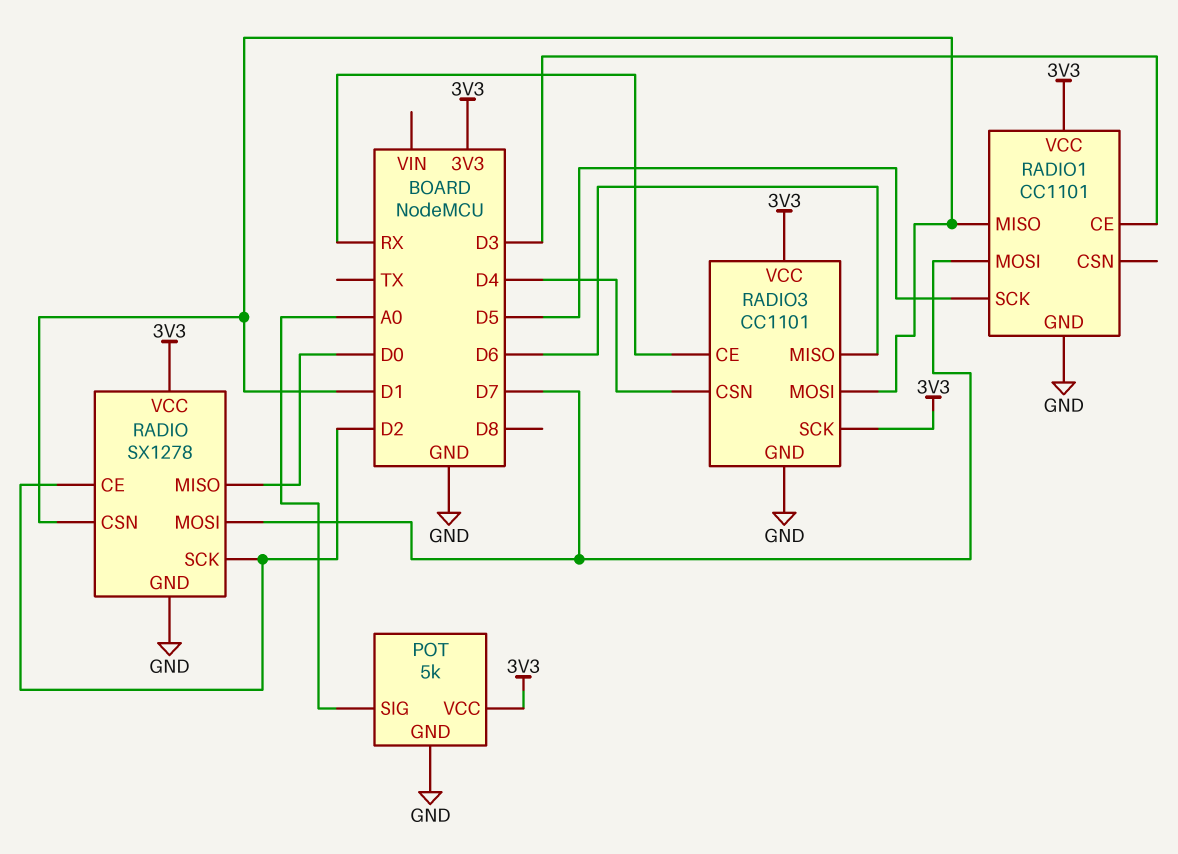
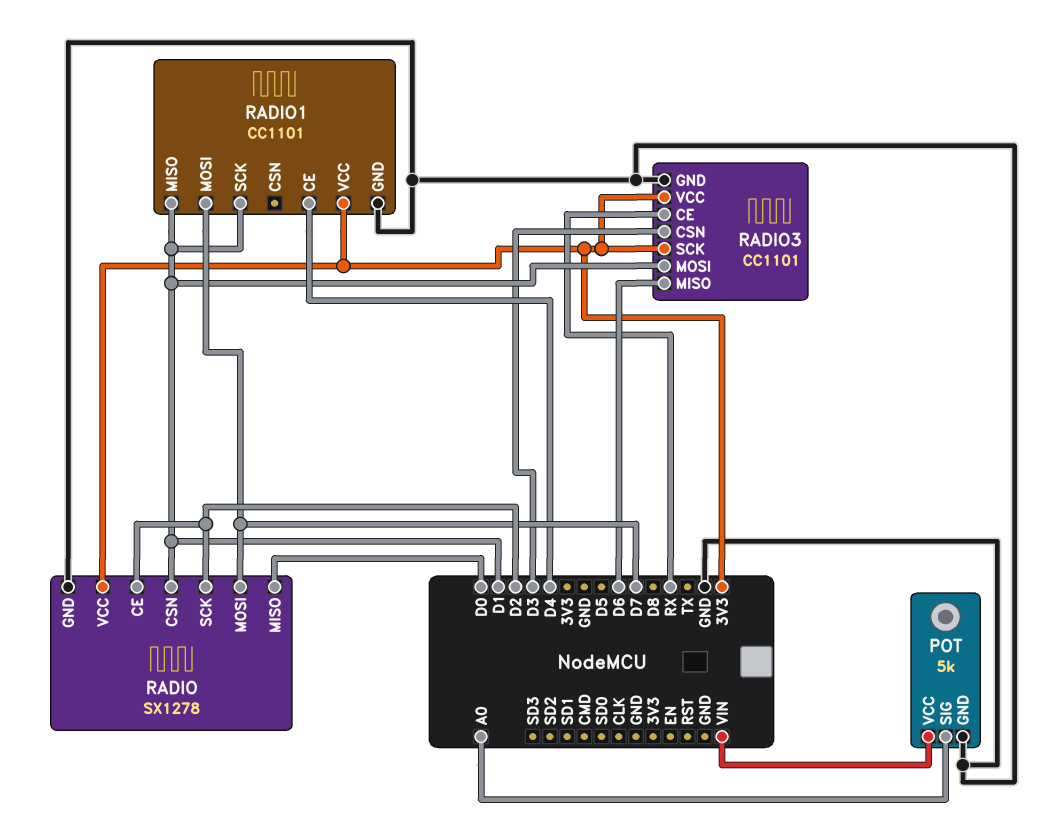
POT pin VCC: 3V3 -> VIN
RADIO1 pin CE: D3 -> D4
RADIO1 pin SCK: D5 -> D1
RADIO3 pin CSN: D4 -> D3

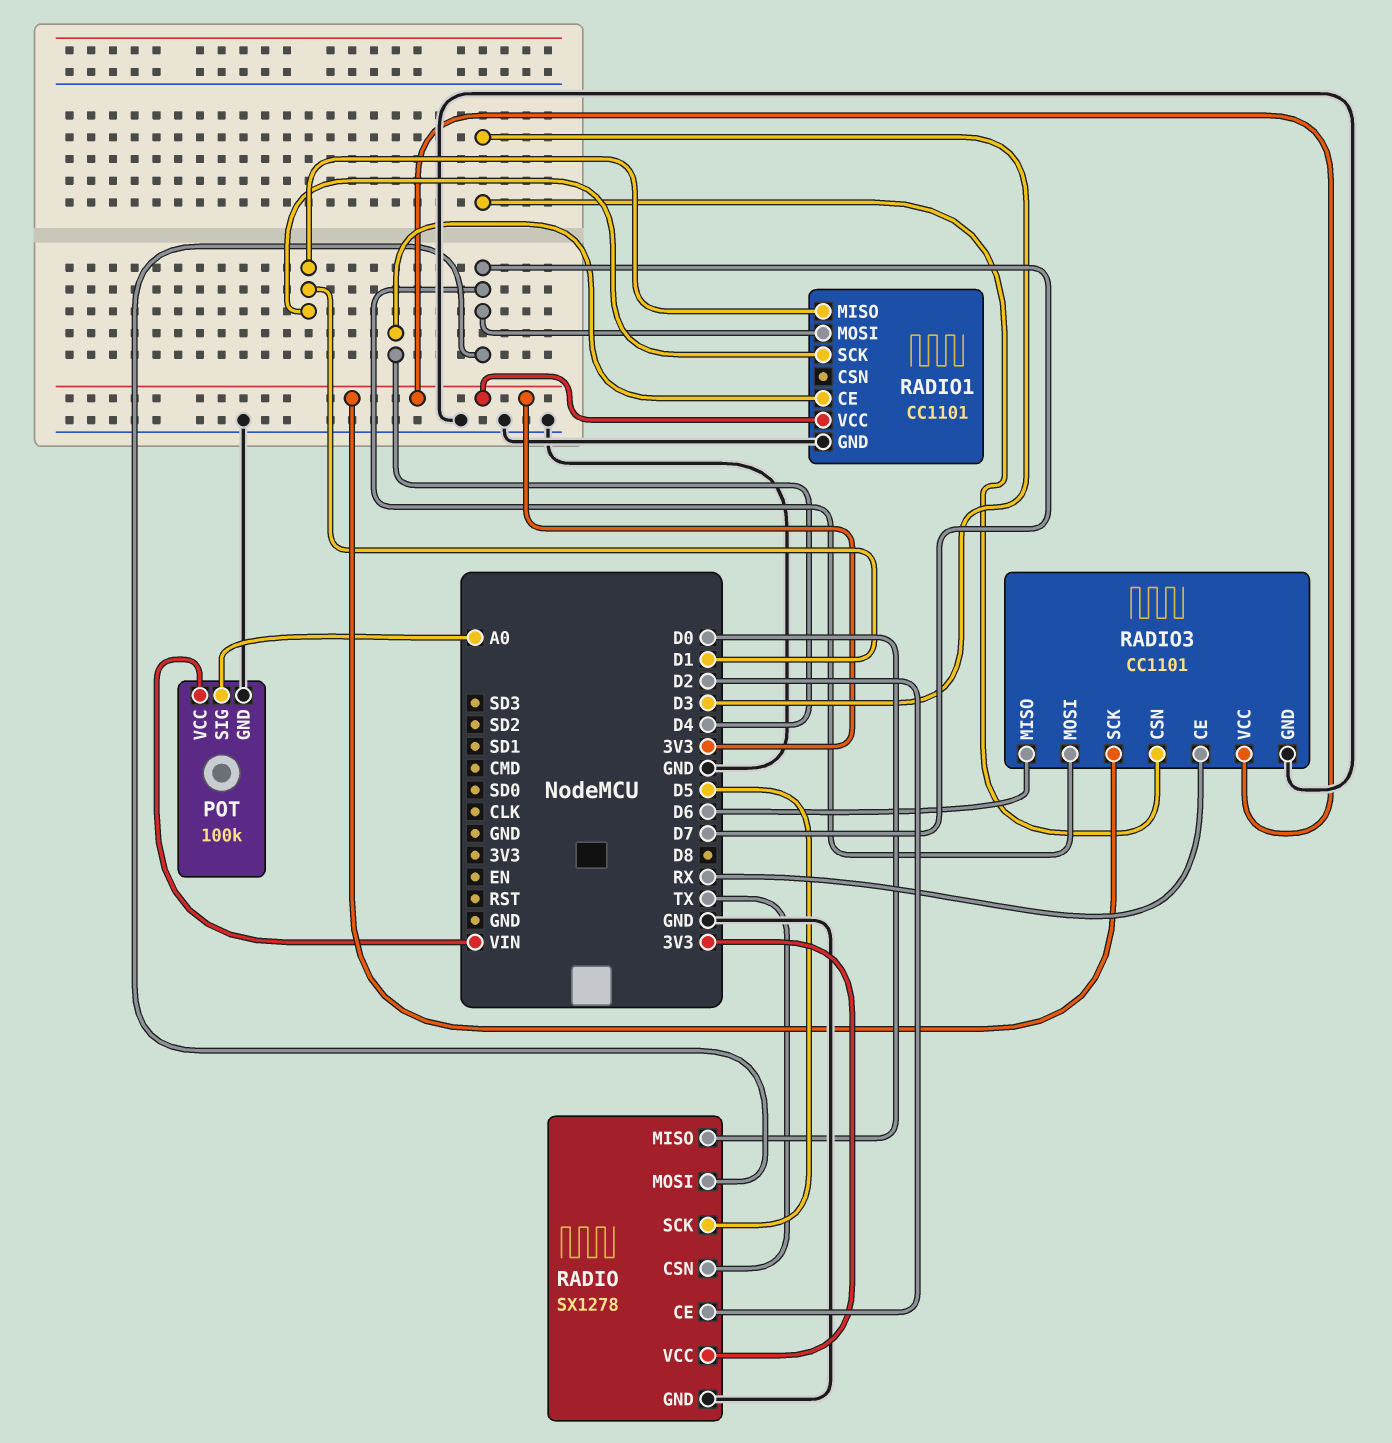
POT: 5k -> 100k
RADIO pin CSN: D1 -> TX
RADIO pin SCK: D2 -> D5
RADIO3 pin MOSI: D1 -> D7

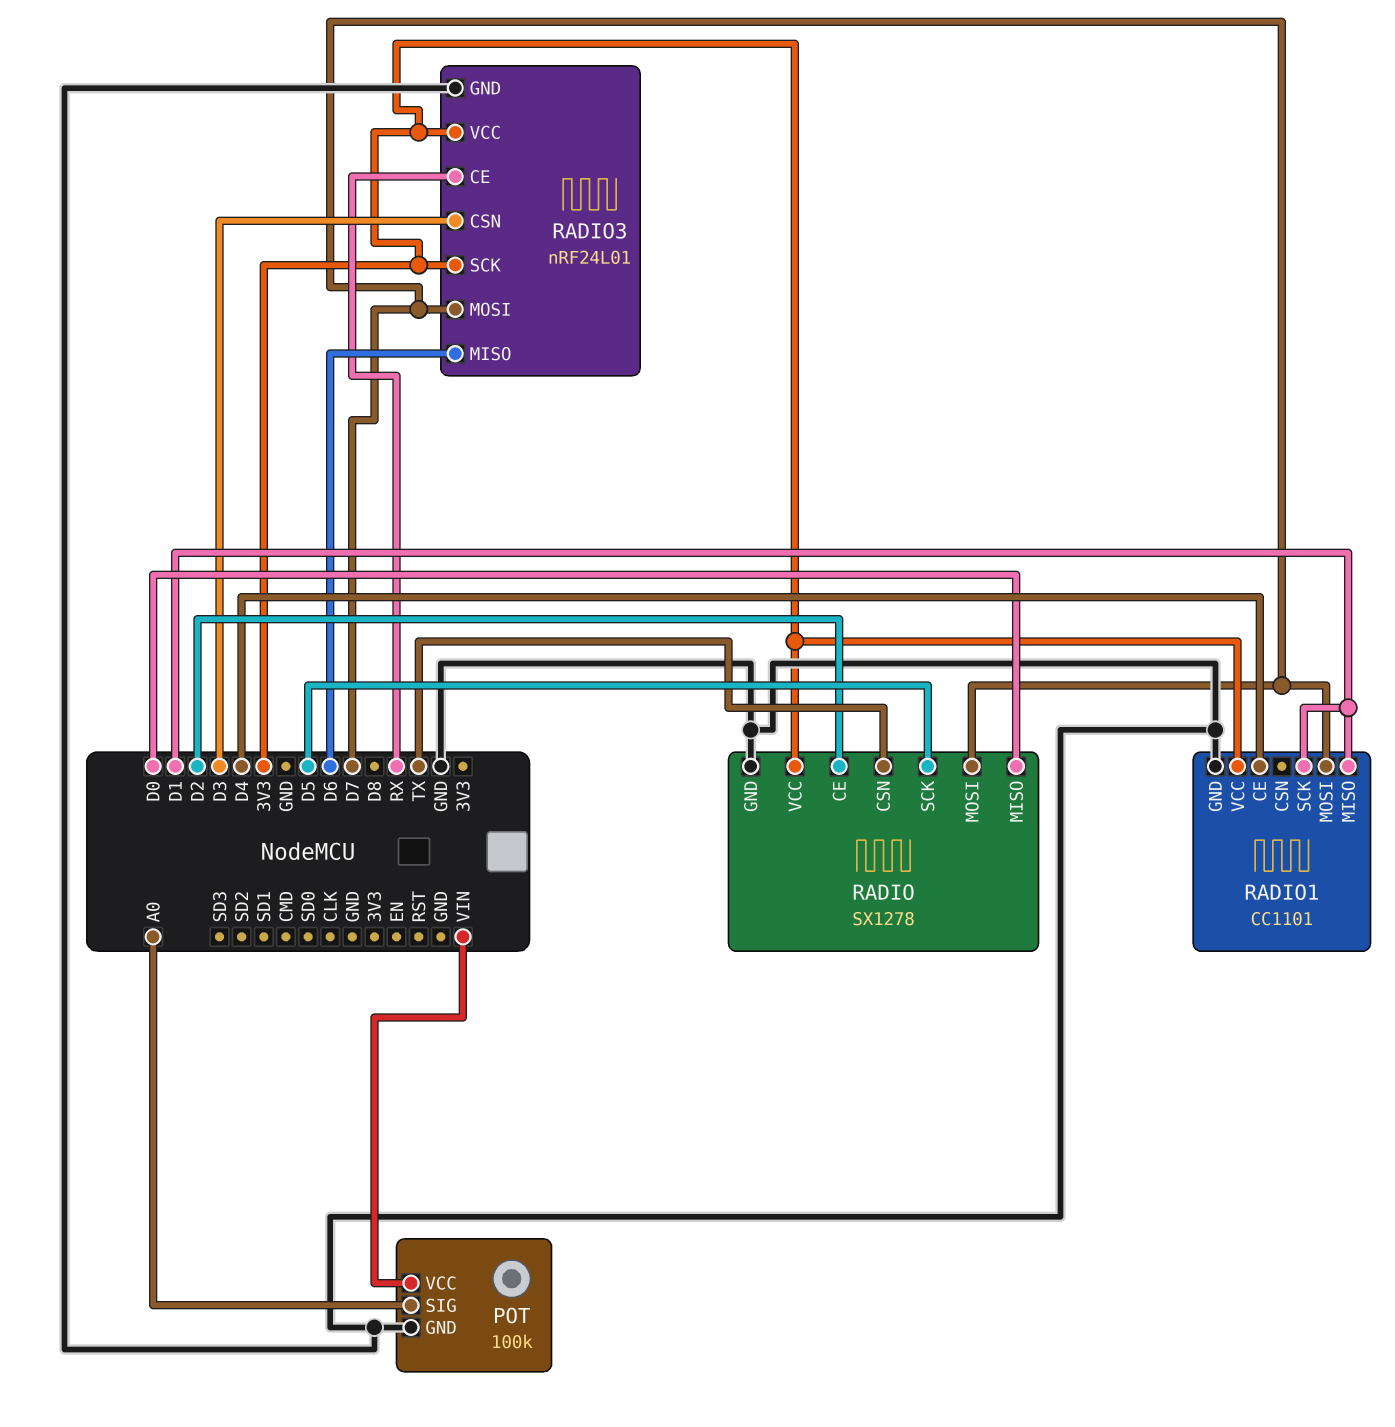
RADIO3: CC1101 -> nRF24L01

